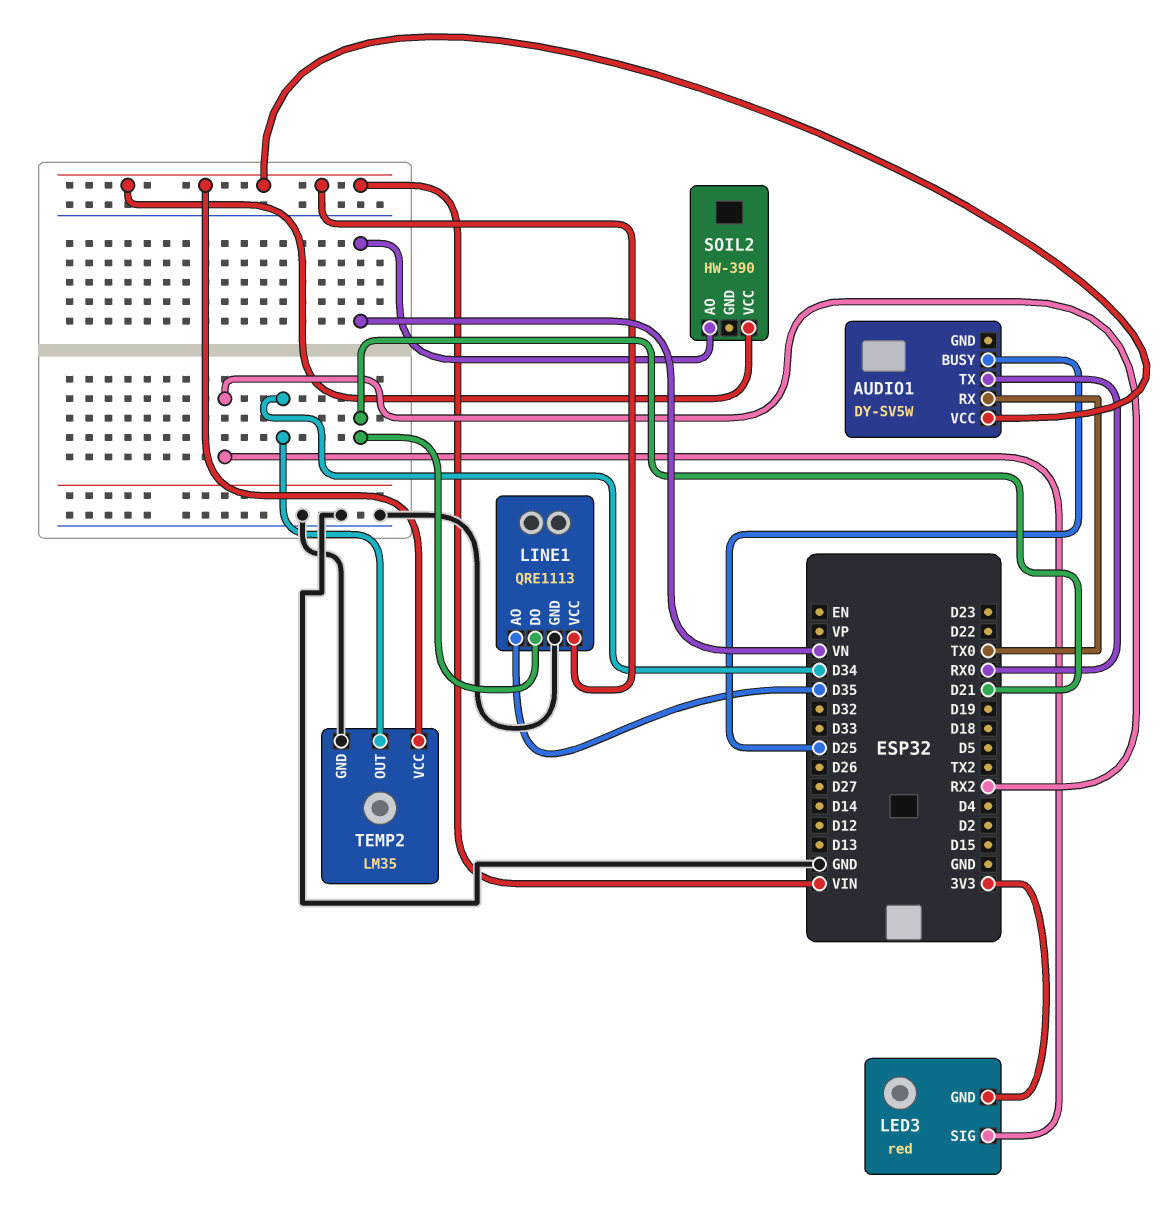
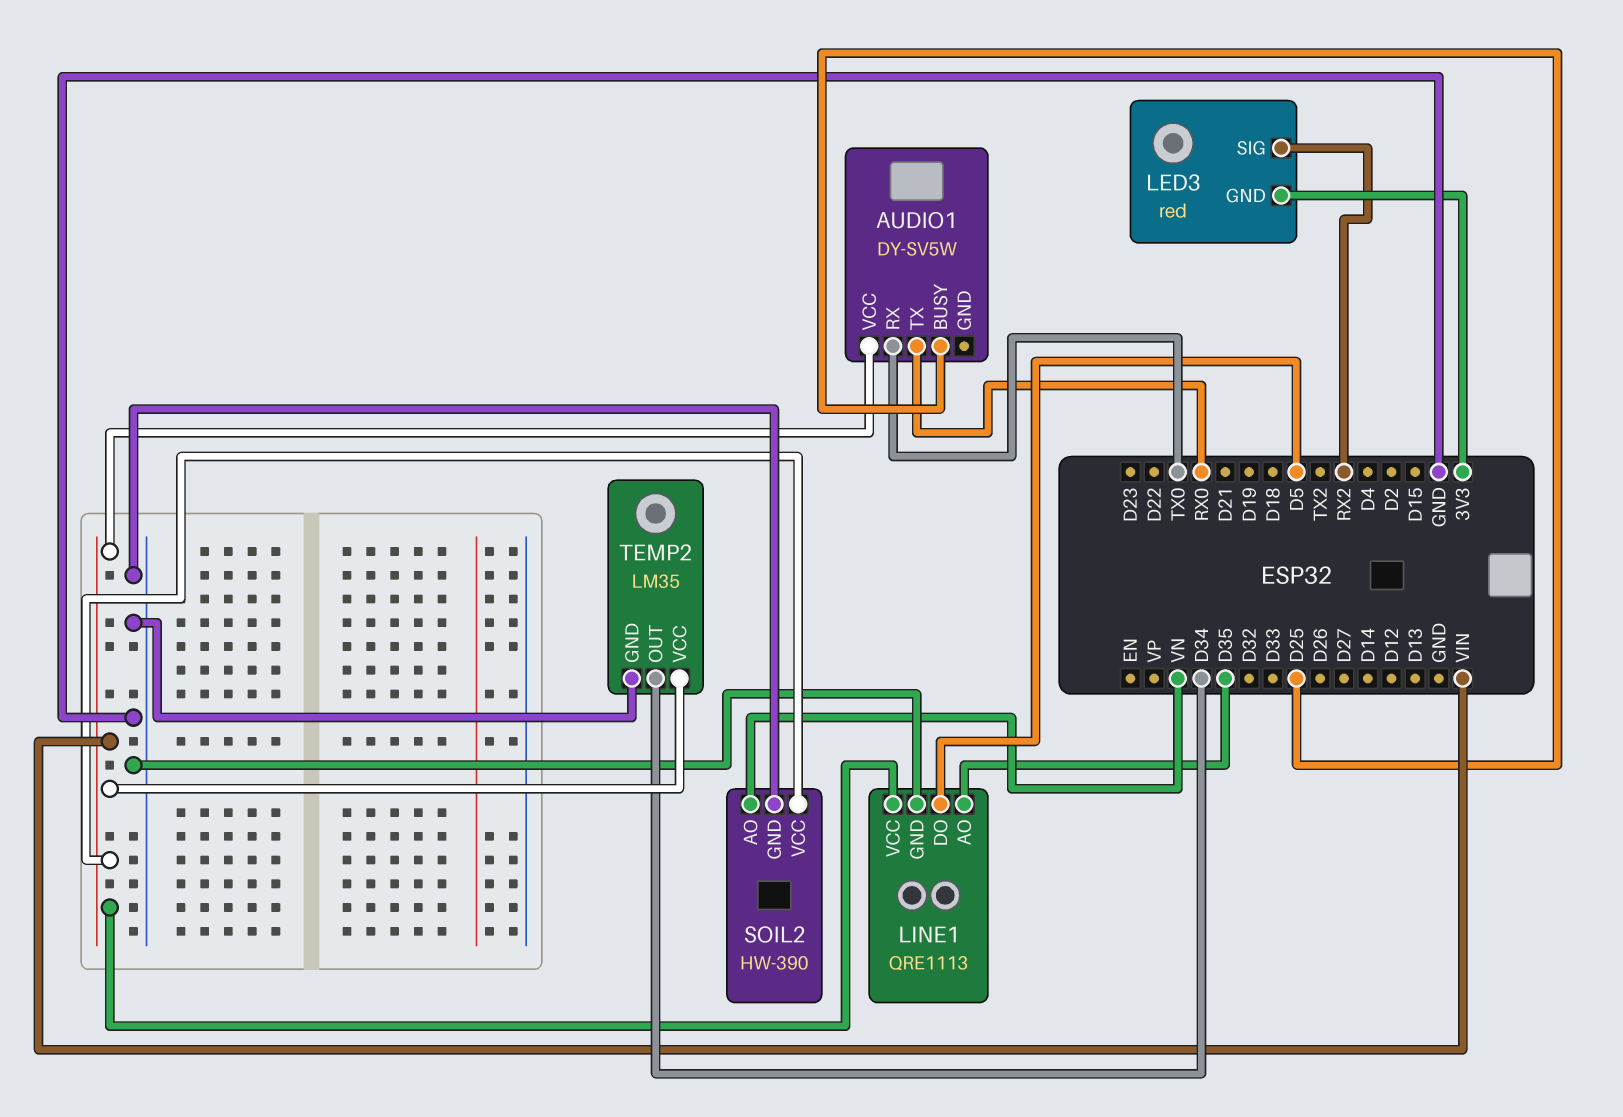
LINE1 pin DO: D21 -> D5
SOIL2 pin GND: none -> GND

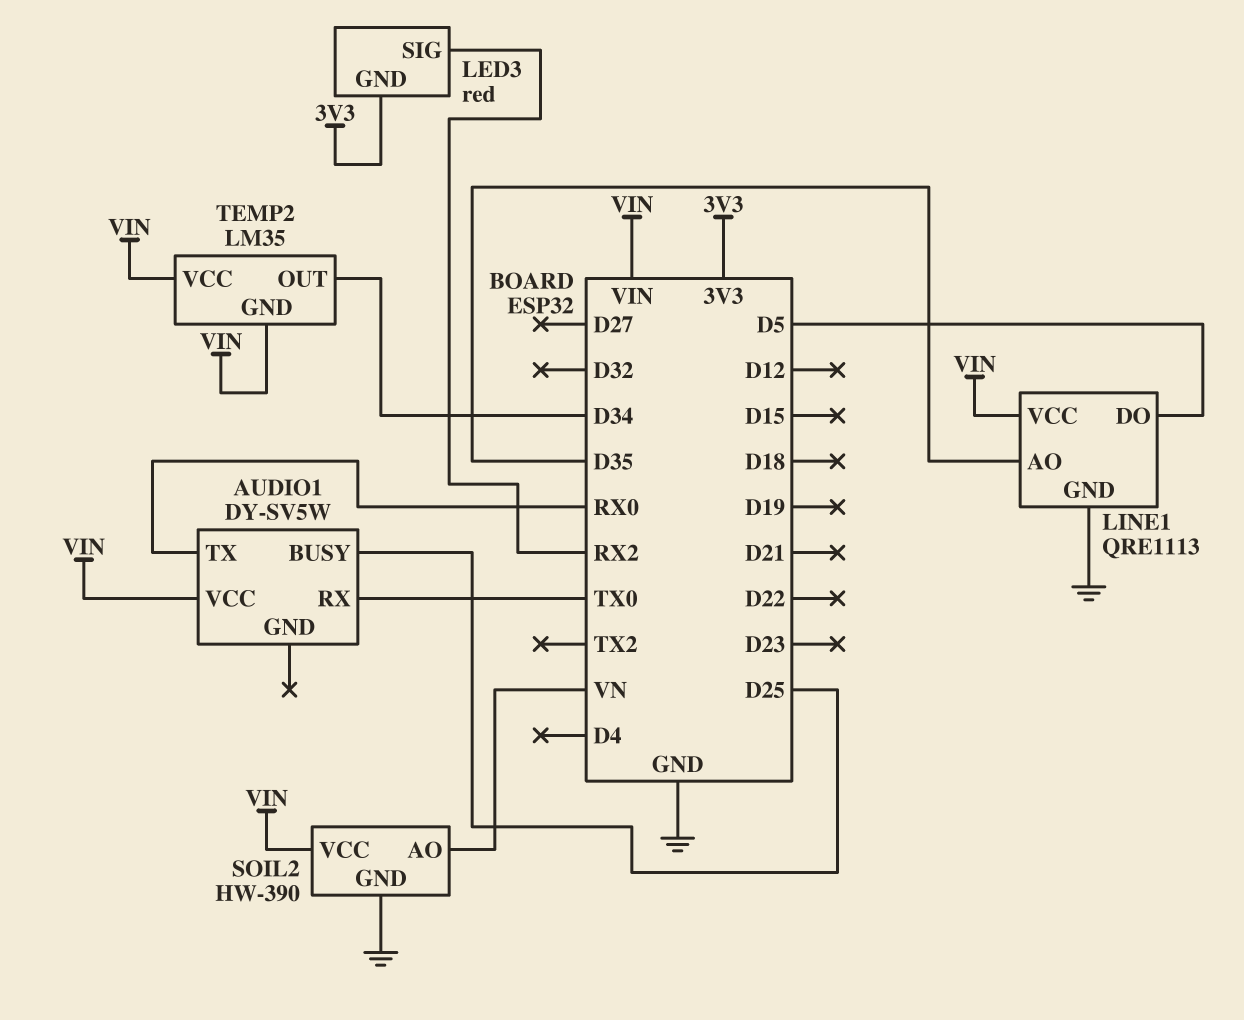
TEMP2 pin GND: GND -> VIN

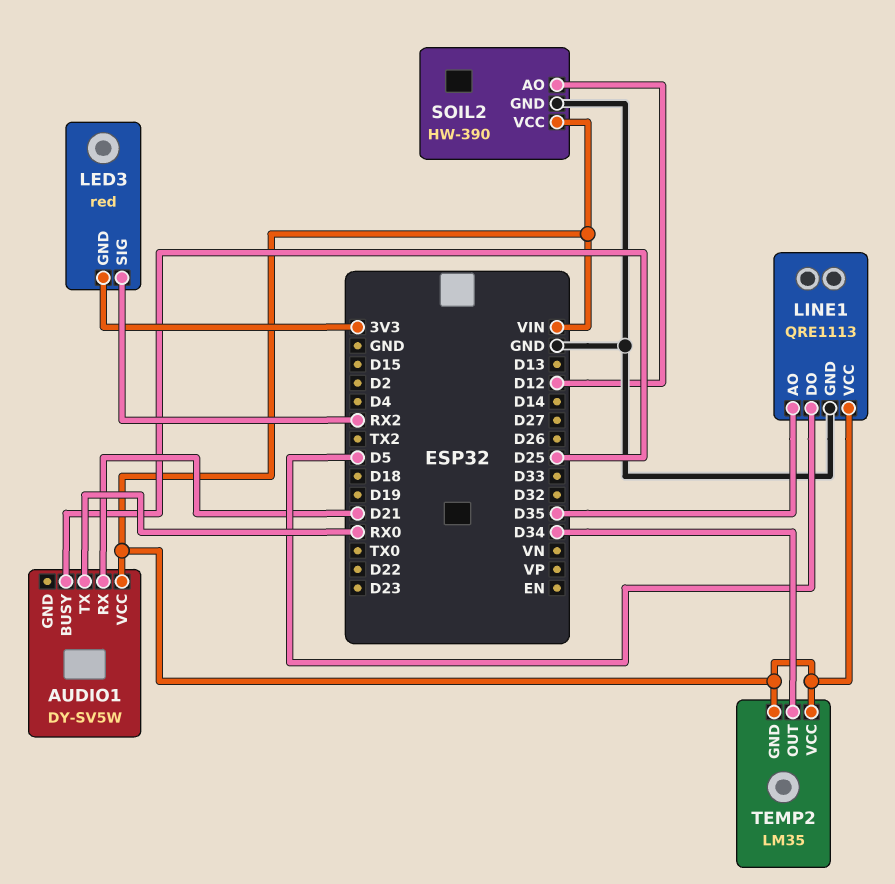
AUDIO1 pin RX: TX0 -> D21
SOIL2 pin AO: VN -> D12

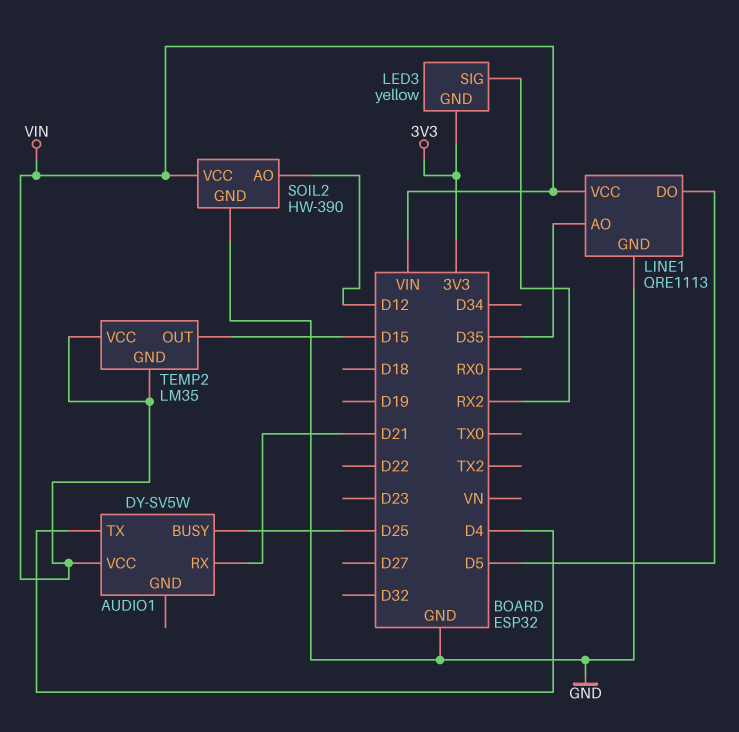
AUDIO1 pin TX: RX0 -> D4
LED3: red -> yellow
TEMP2 pin OUT: D34 -> D15

